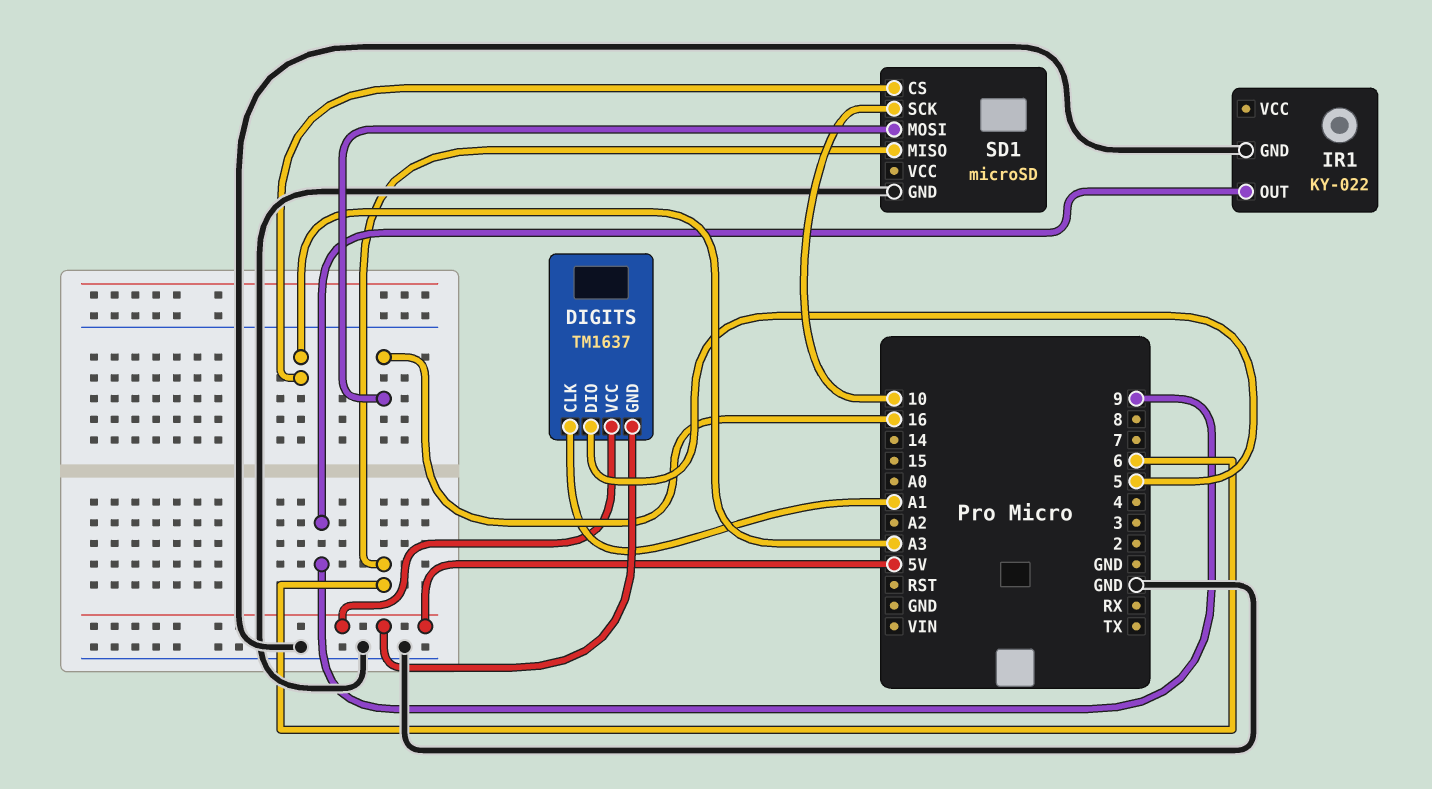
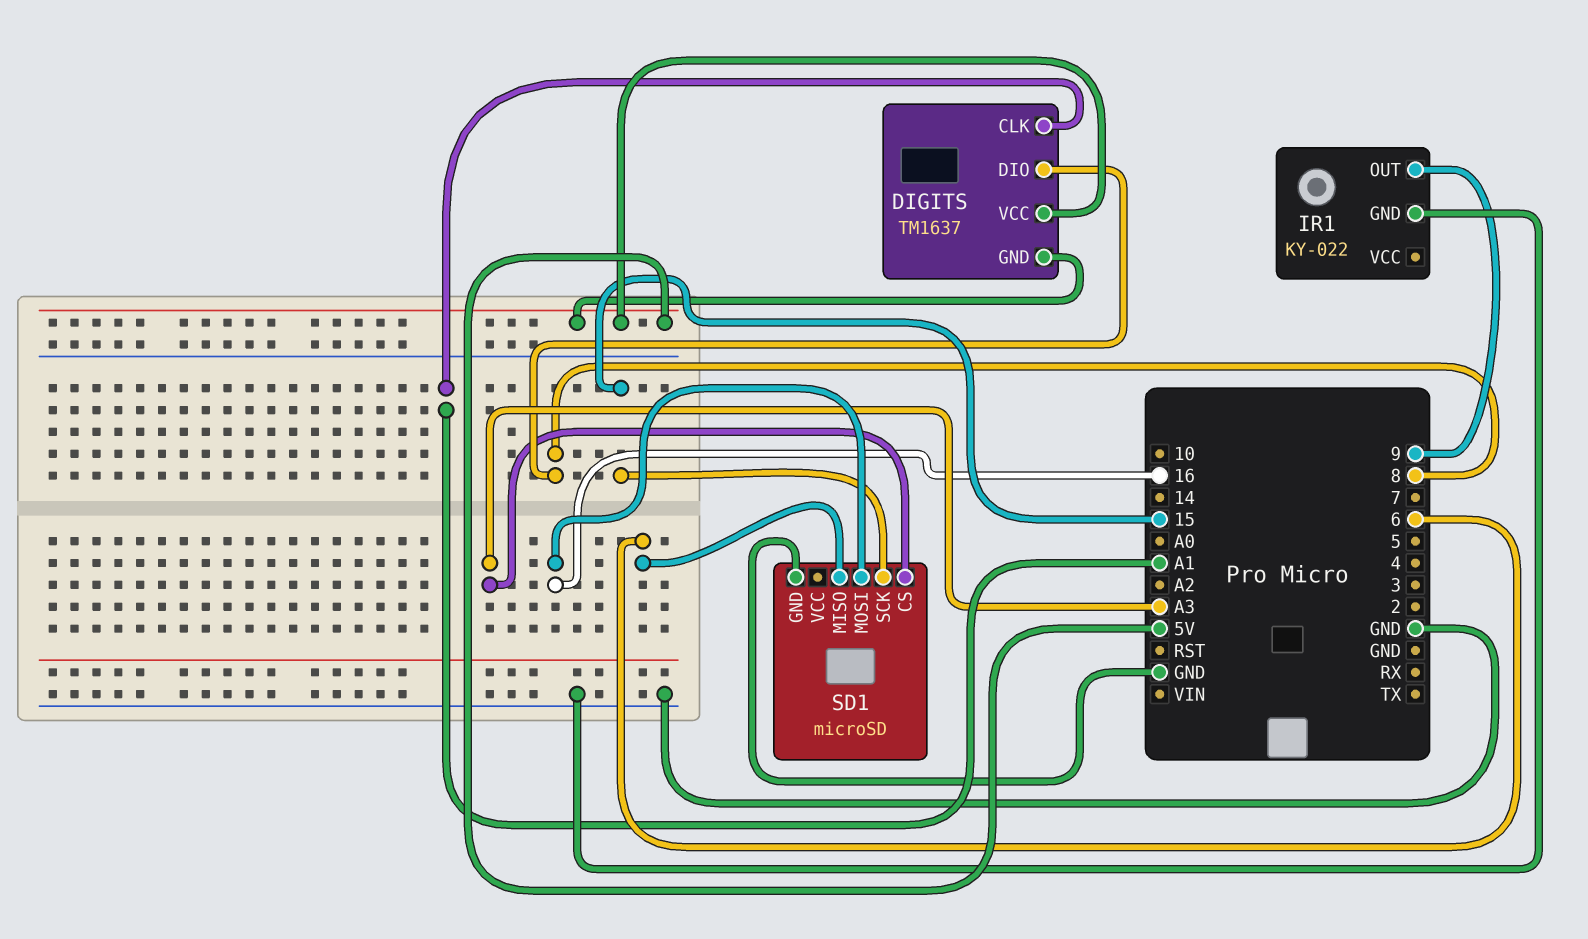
DIGITS pin DIO: 5 -> 8
SD1 pin SCK: 10 -> 15

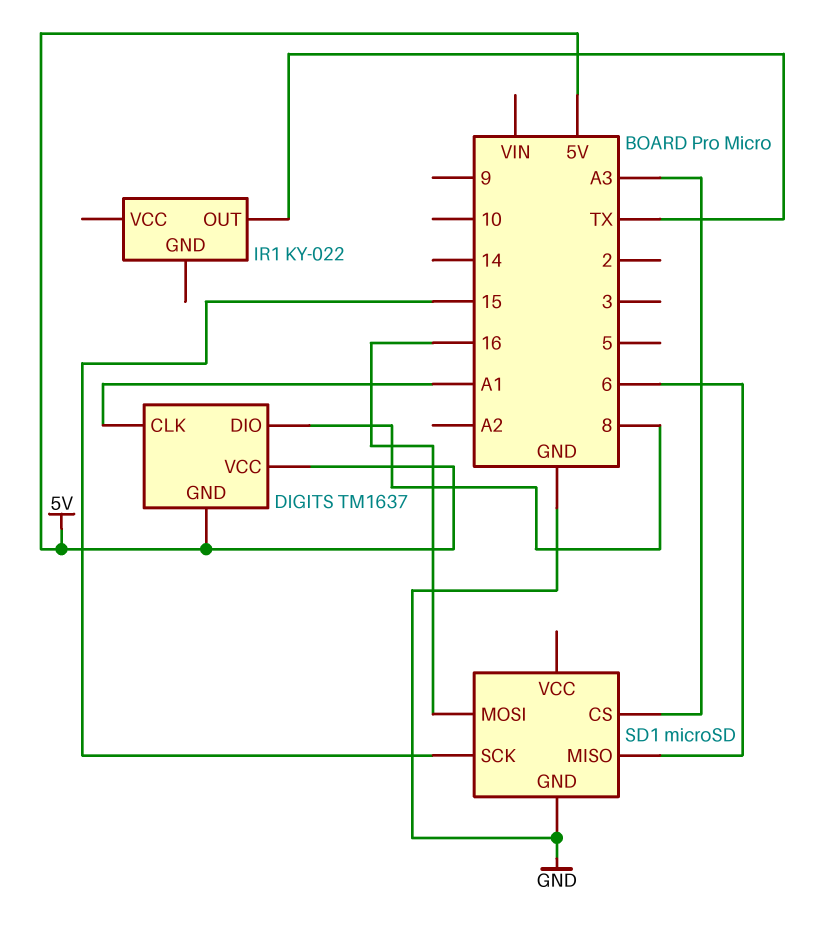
IR1 pin GND: GND -> none
IR1 pin OUT: 9 -> TX

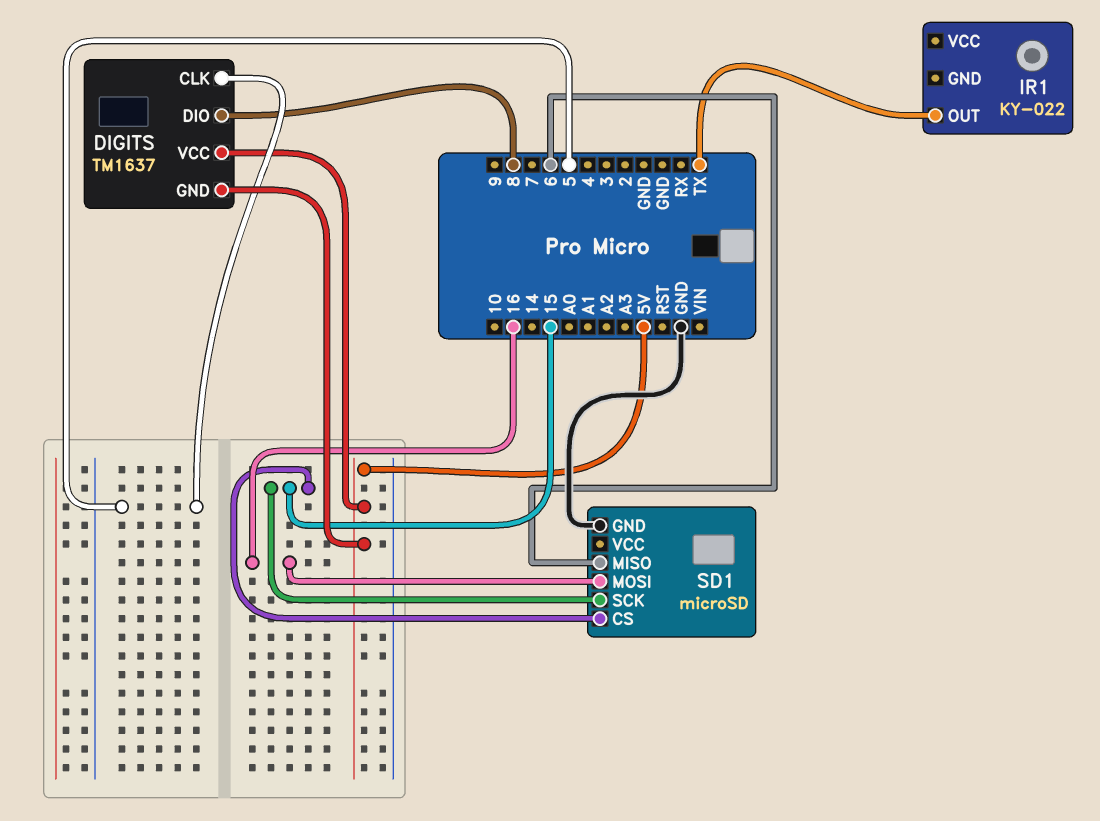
DIGITS pin CLK: A1 -> 5
SD1 pin CS: A3 -> 15

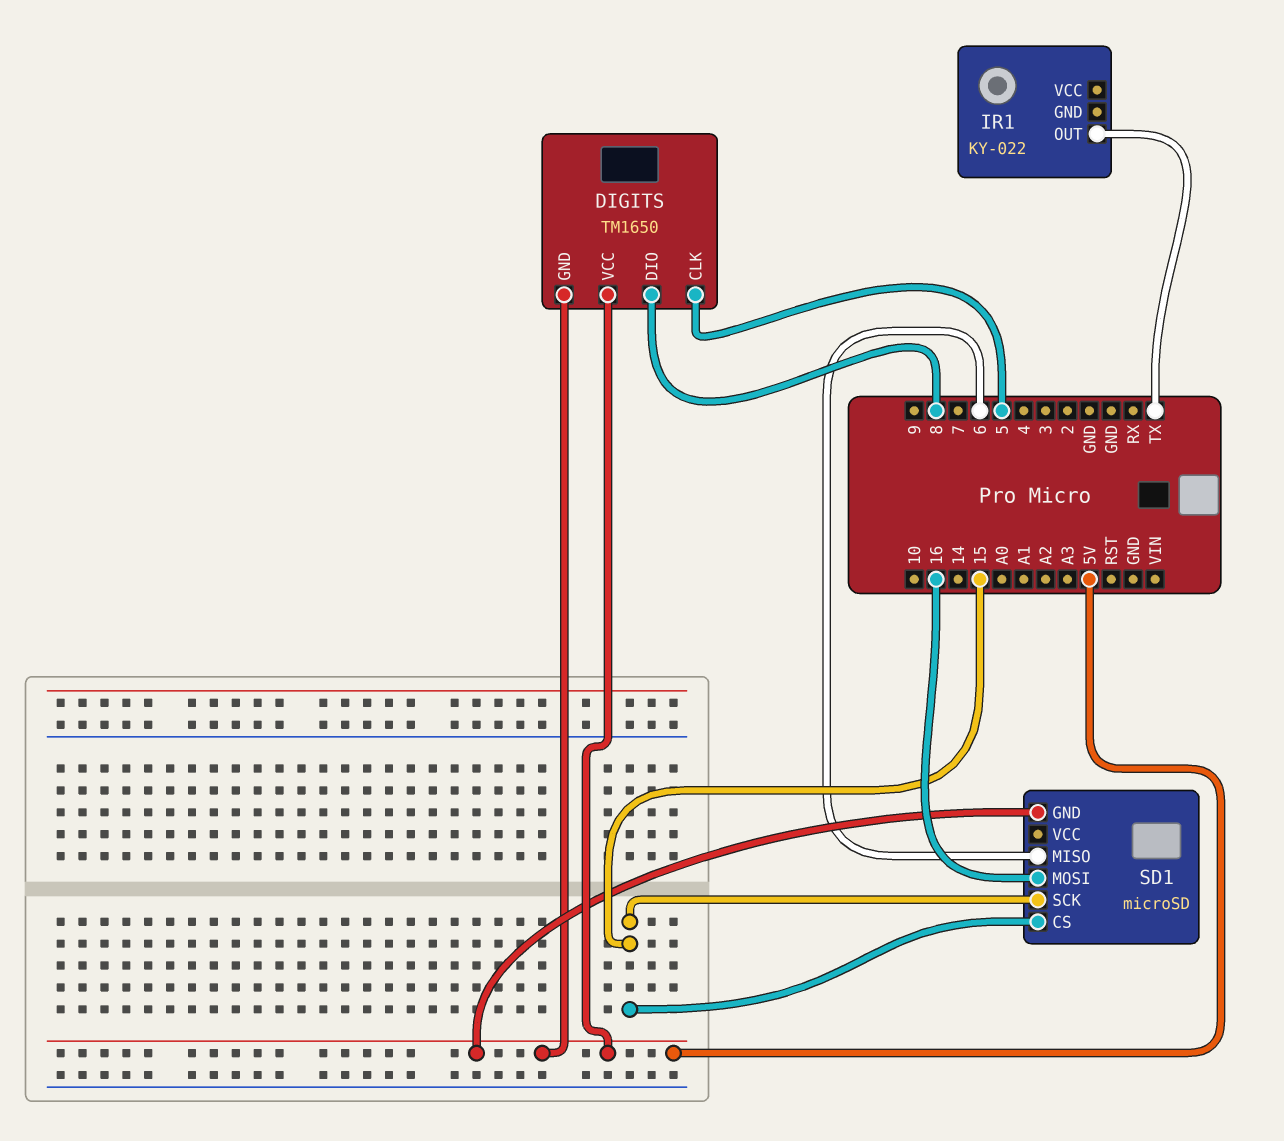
DIGITS: TM1637 -> TM1650
SD1 pin GND: GND -> 5V

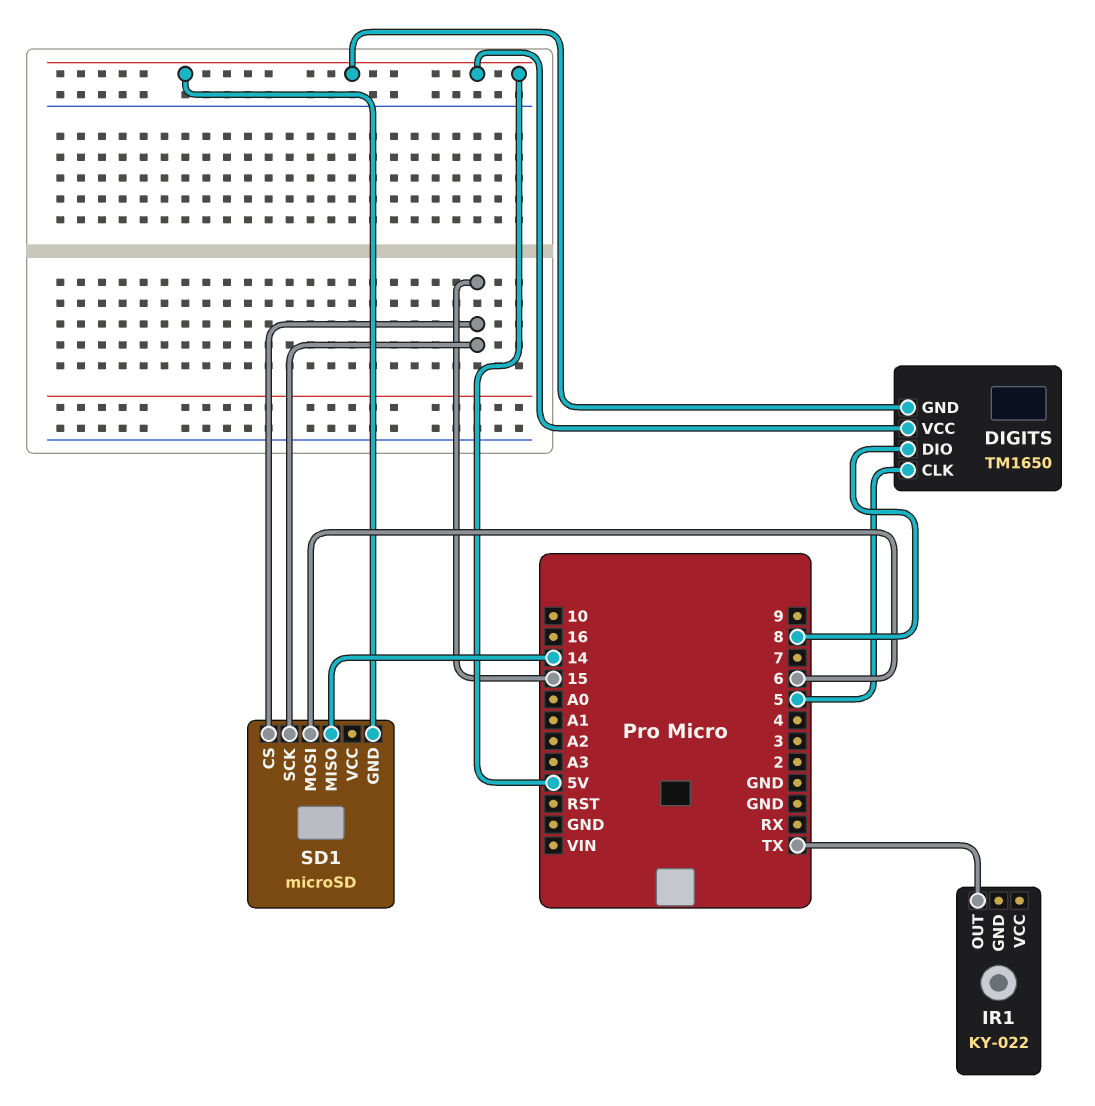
SD1 pin MISO: 6 -> 14
SD1 pin MOSI: 16 -> 6

